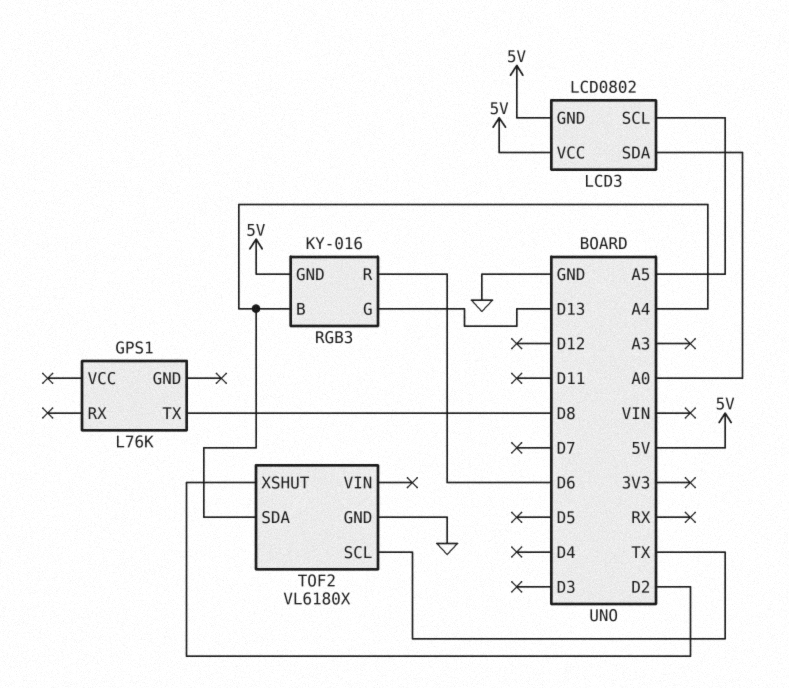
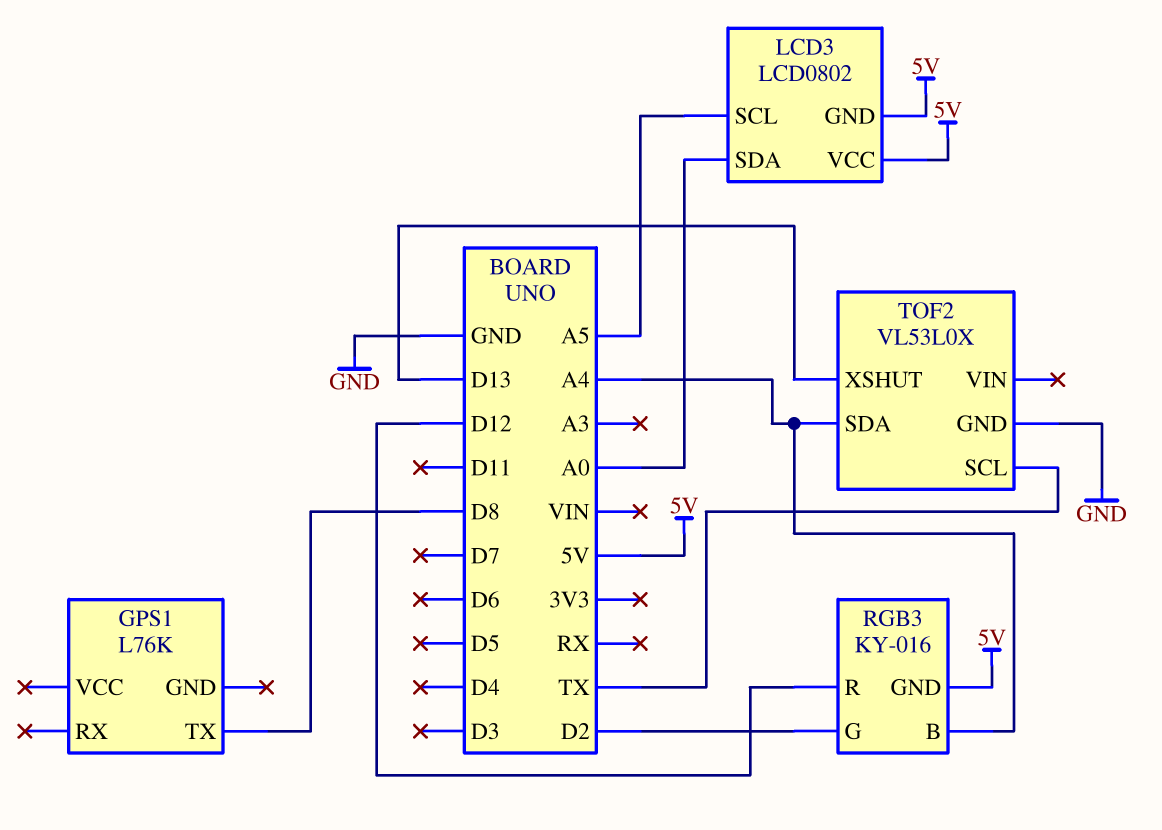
RGB3 pin G: D13 -> D2
RGB3 pin R: D6 -> D12
TOF2: VL6180X -> VL53L0X
TOF2 pin XSHUT: D2 -> D13

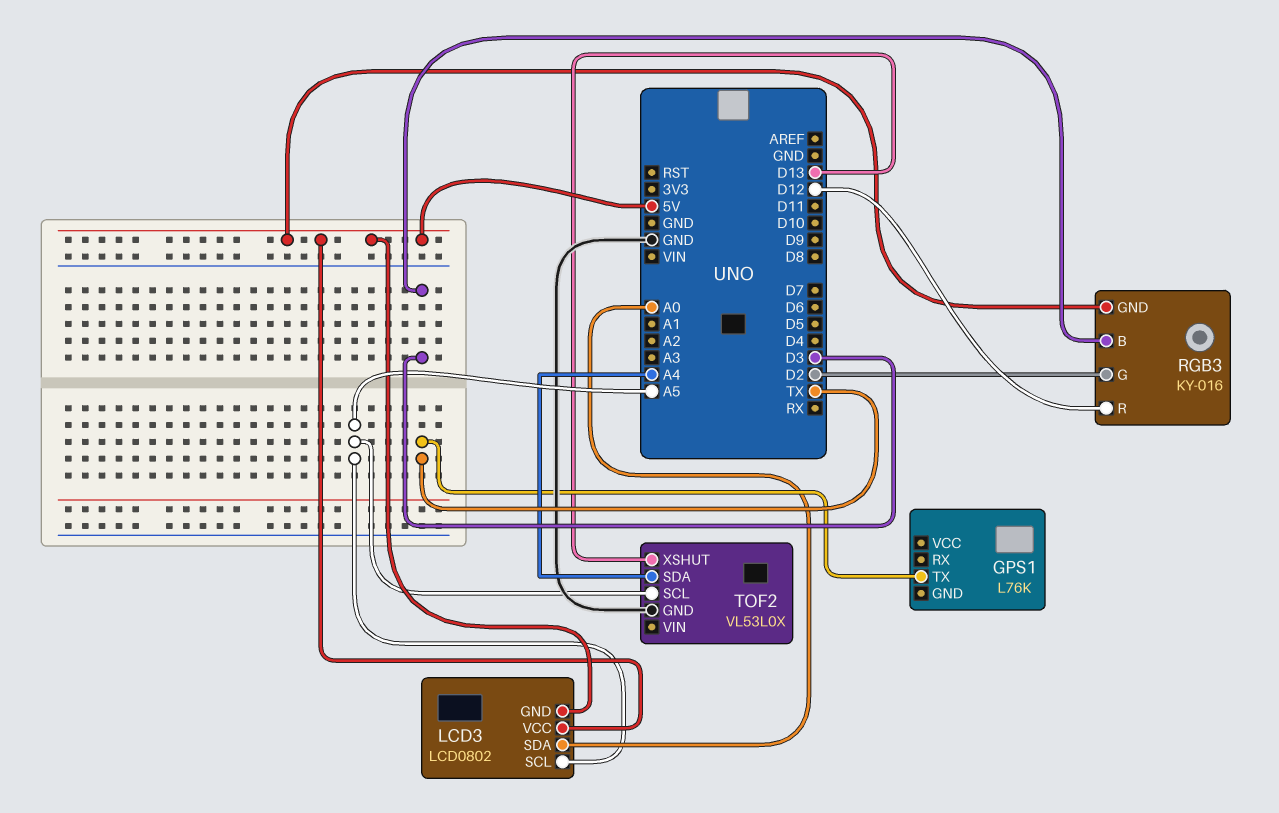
GPS1 pin TX: D8 -> TX
RGB3 pin B: A4 -> D3
TOF2 pin SCL: TX -> A5

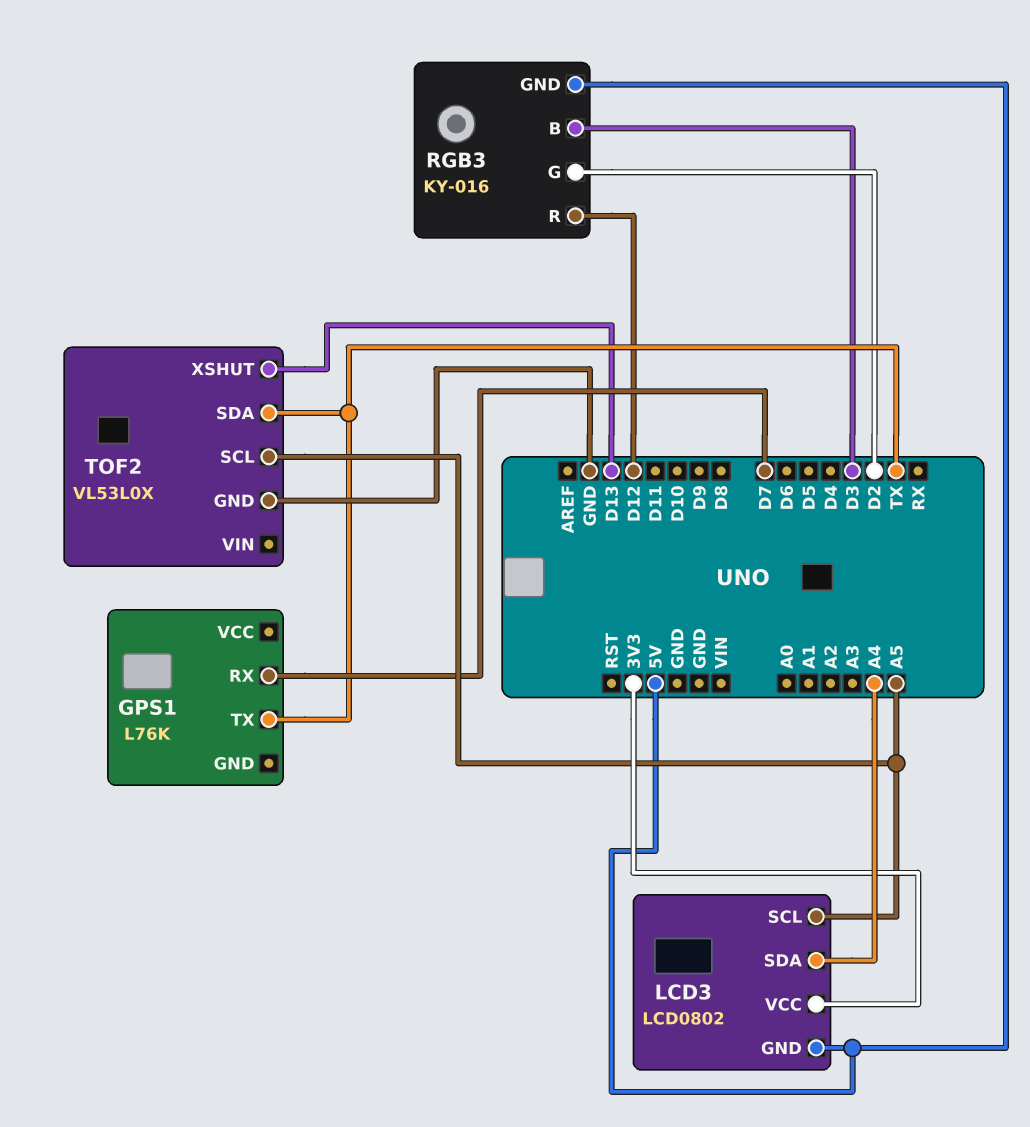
GPS1 pin RX: none -> D7
LCD3 pin SDA: A0 -> A4
LCD3 pin VCC: 5V -> 3V3
TOF2 pin SDA: A4 -> TX

